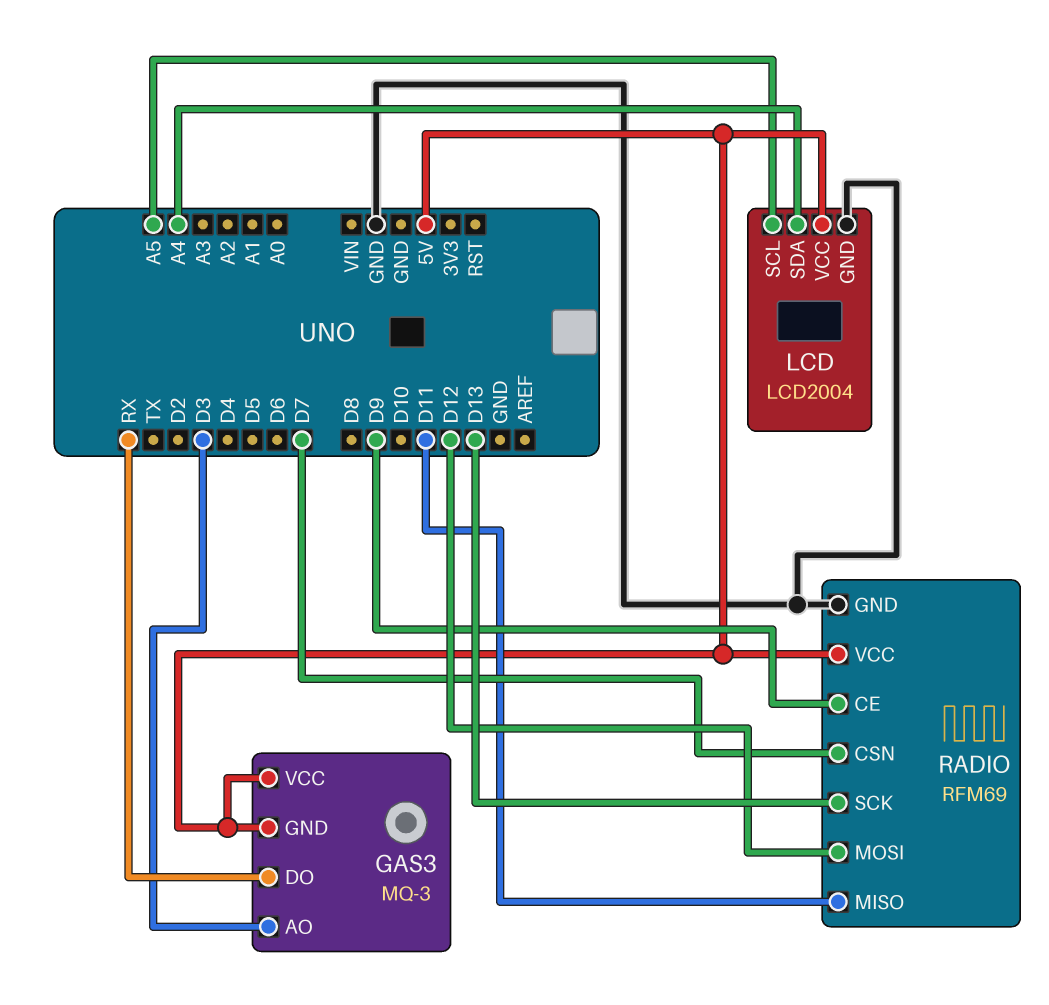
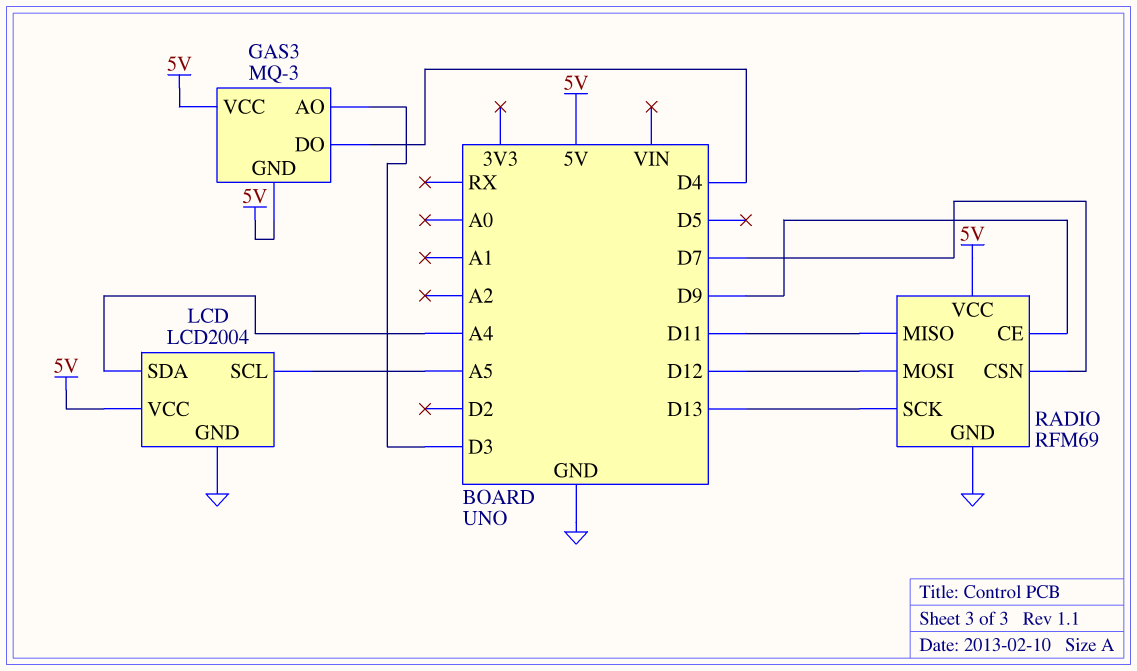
GAS3 pin DO: RX -> D4

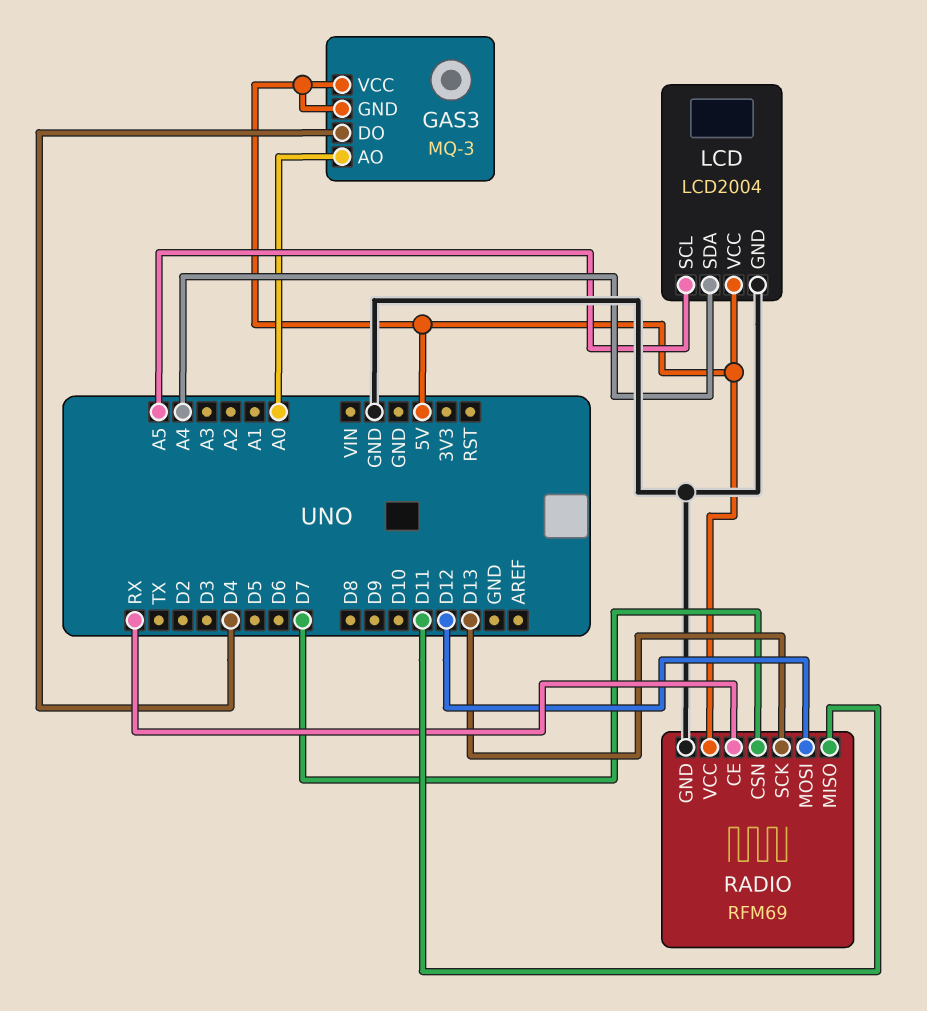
GAS3 pin AO: D3 -> A0
RADIO pin CE: D9 -> RX

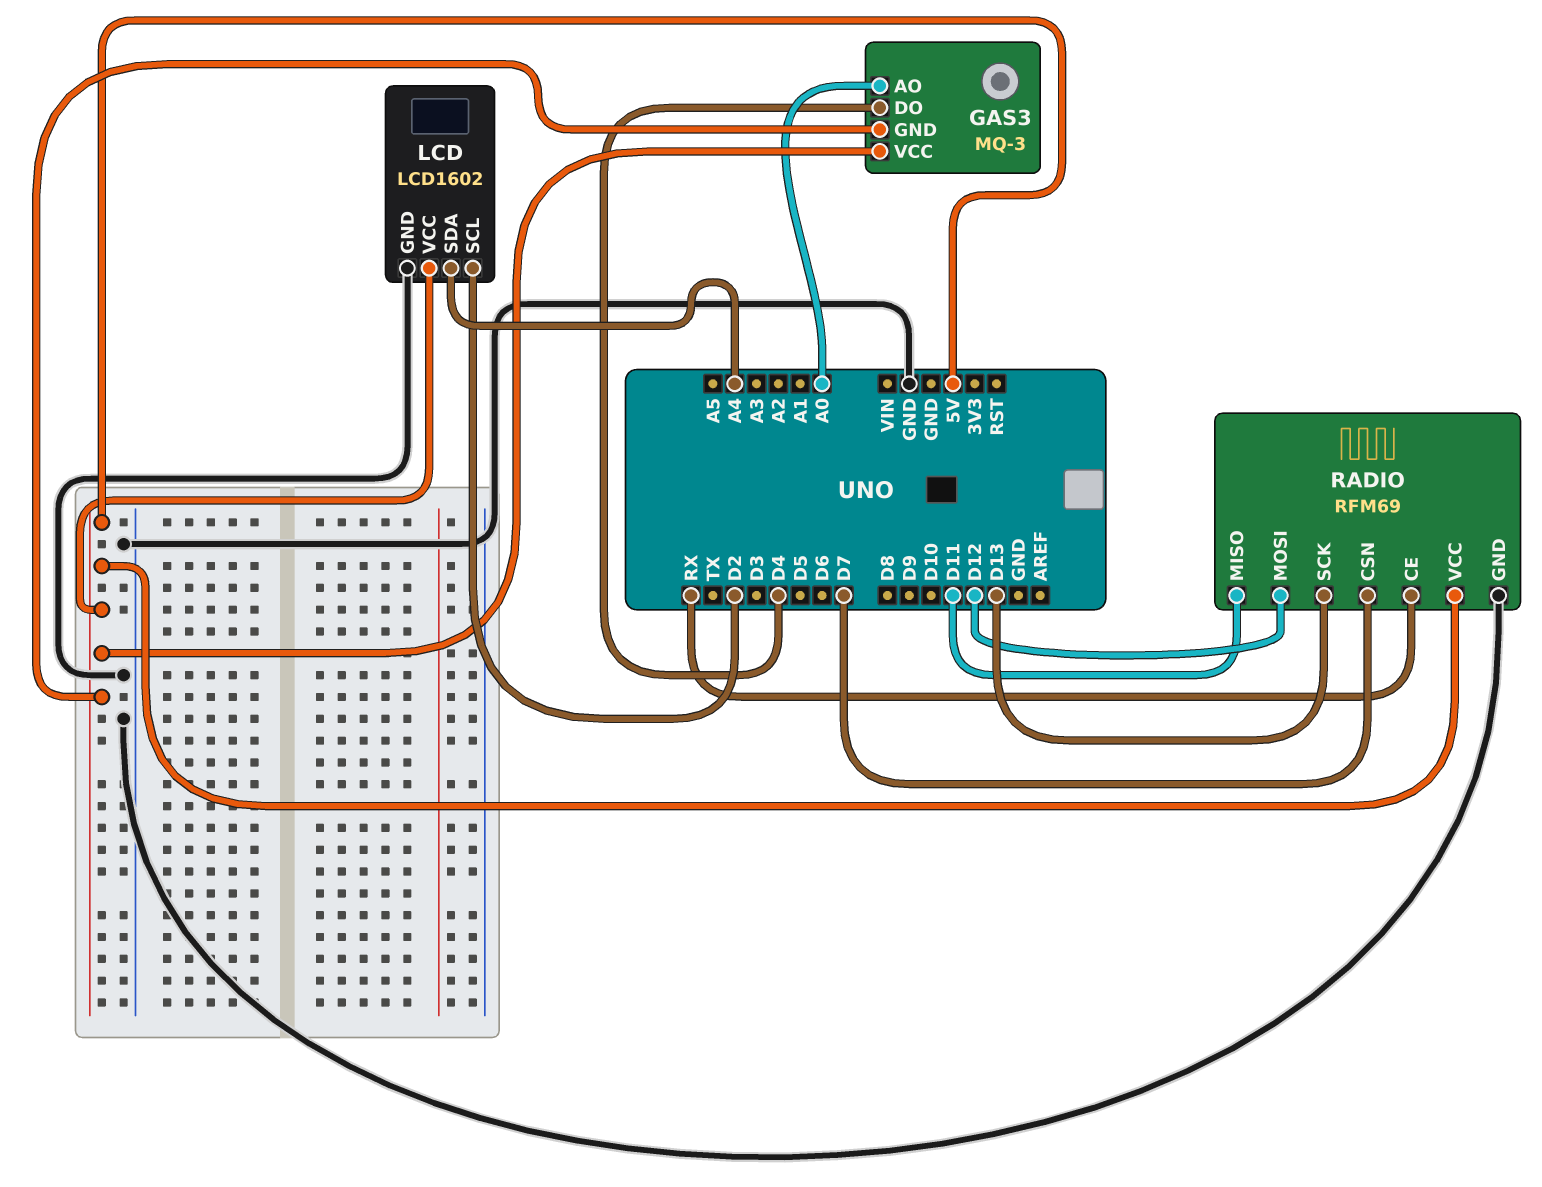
LCD: LCD2004 -> LCD1602
LCD pin SCL: A5 -> D2

